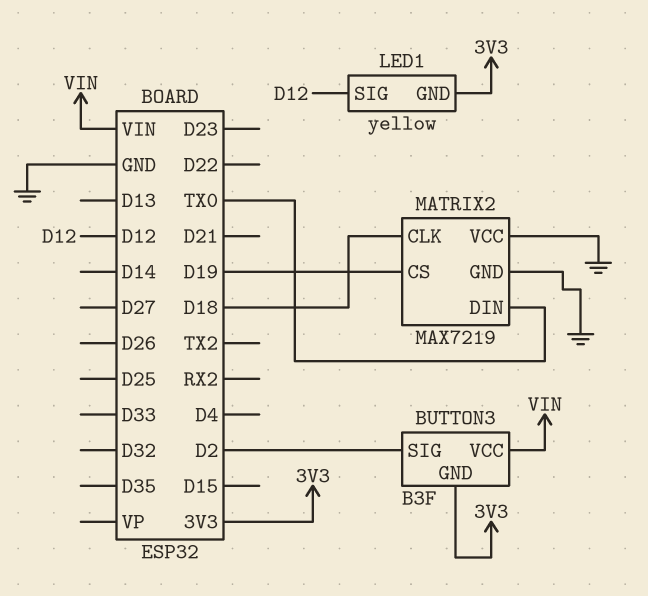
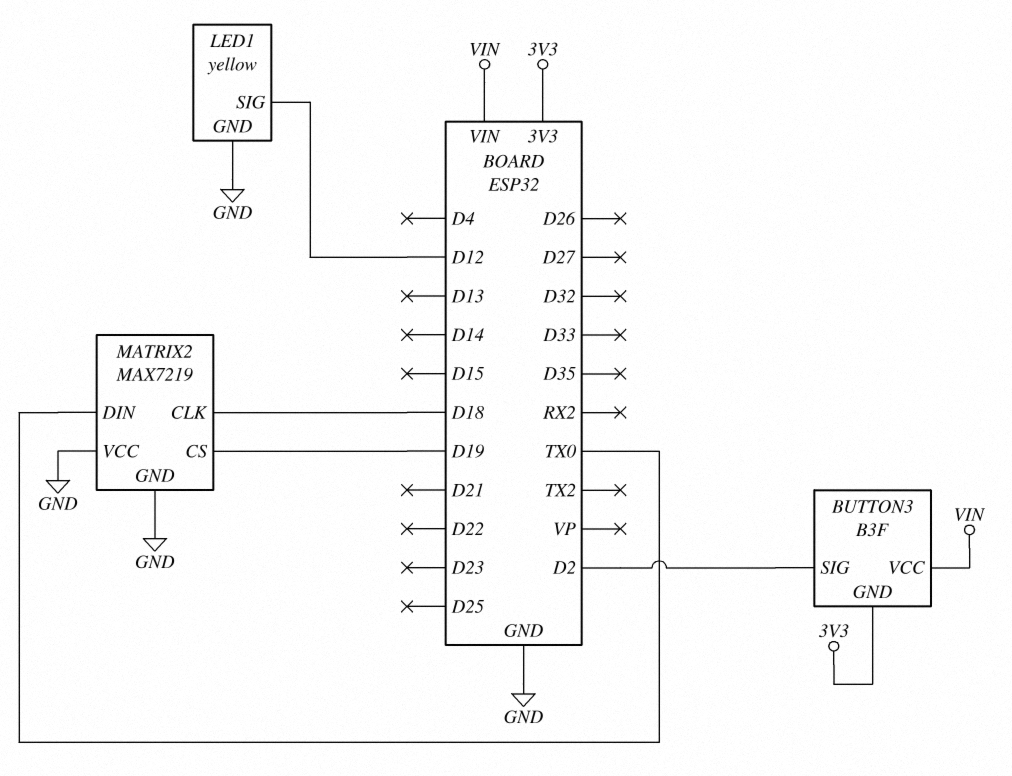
LED1 pin GND: 3V3 -> GND

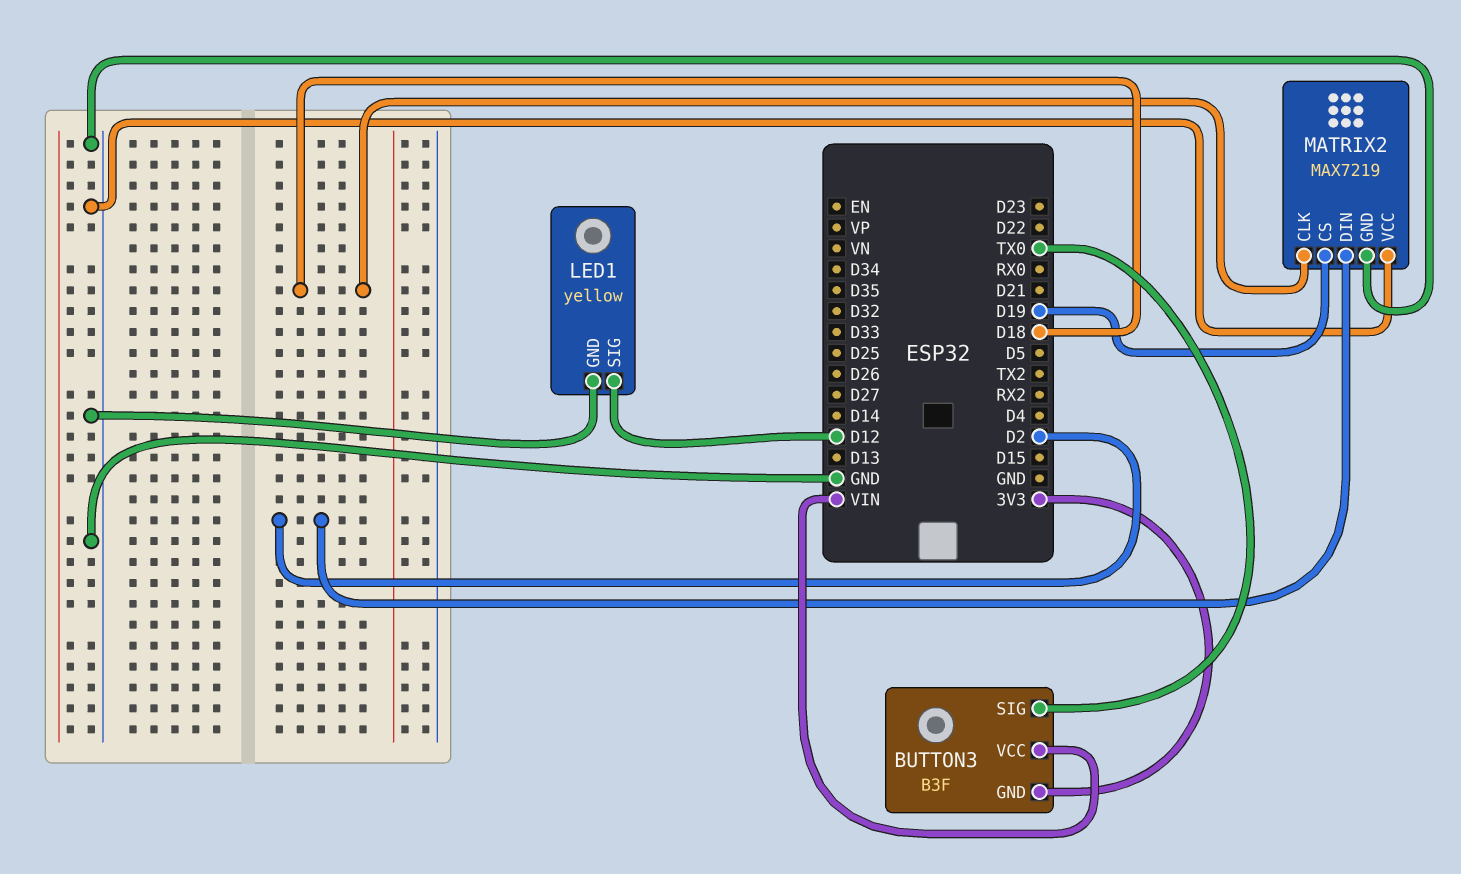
BUTTON3 pin SIG: D2 -> TX0
MATRIX2 pin DIN: TX0 -> D2

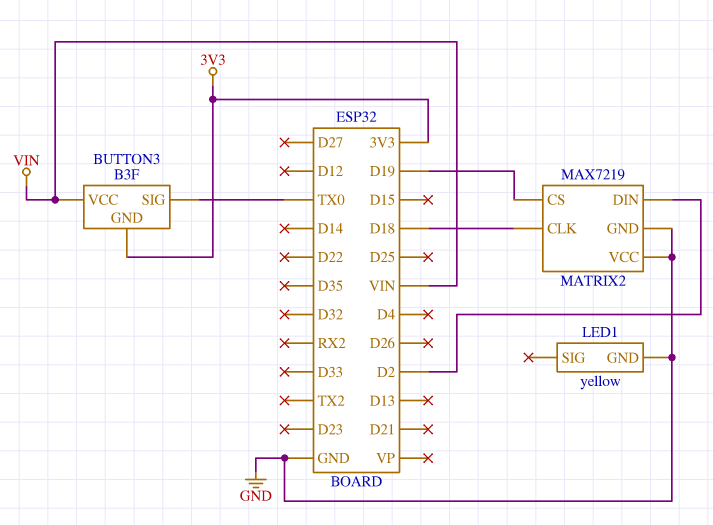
LED1 pin SIG: D12 -> none

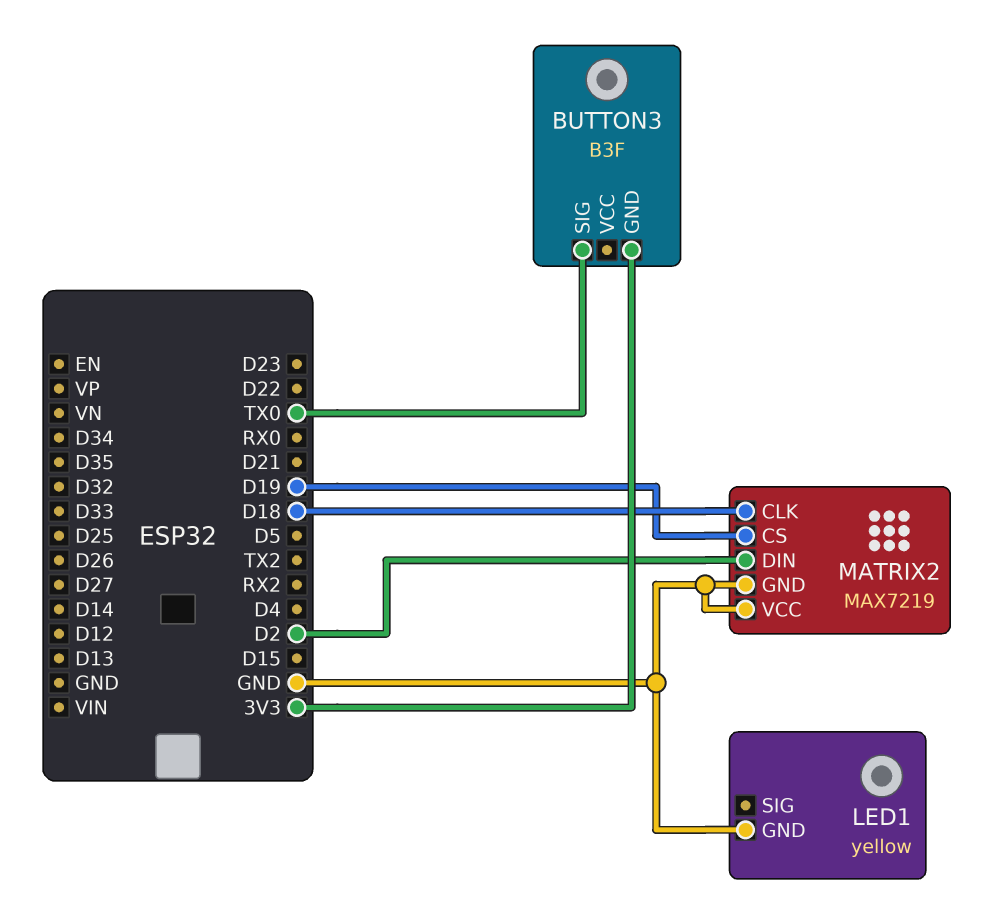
BUTTON3 pin VCC: VIN -> none

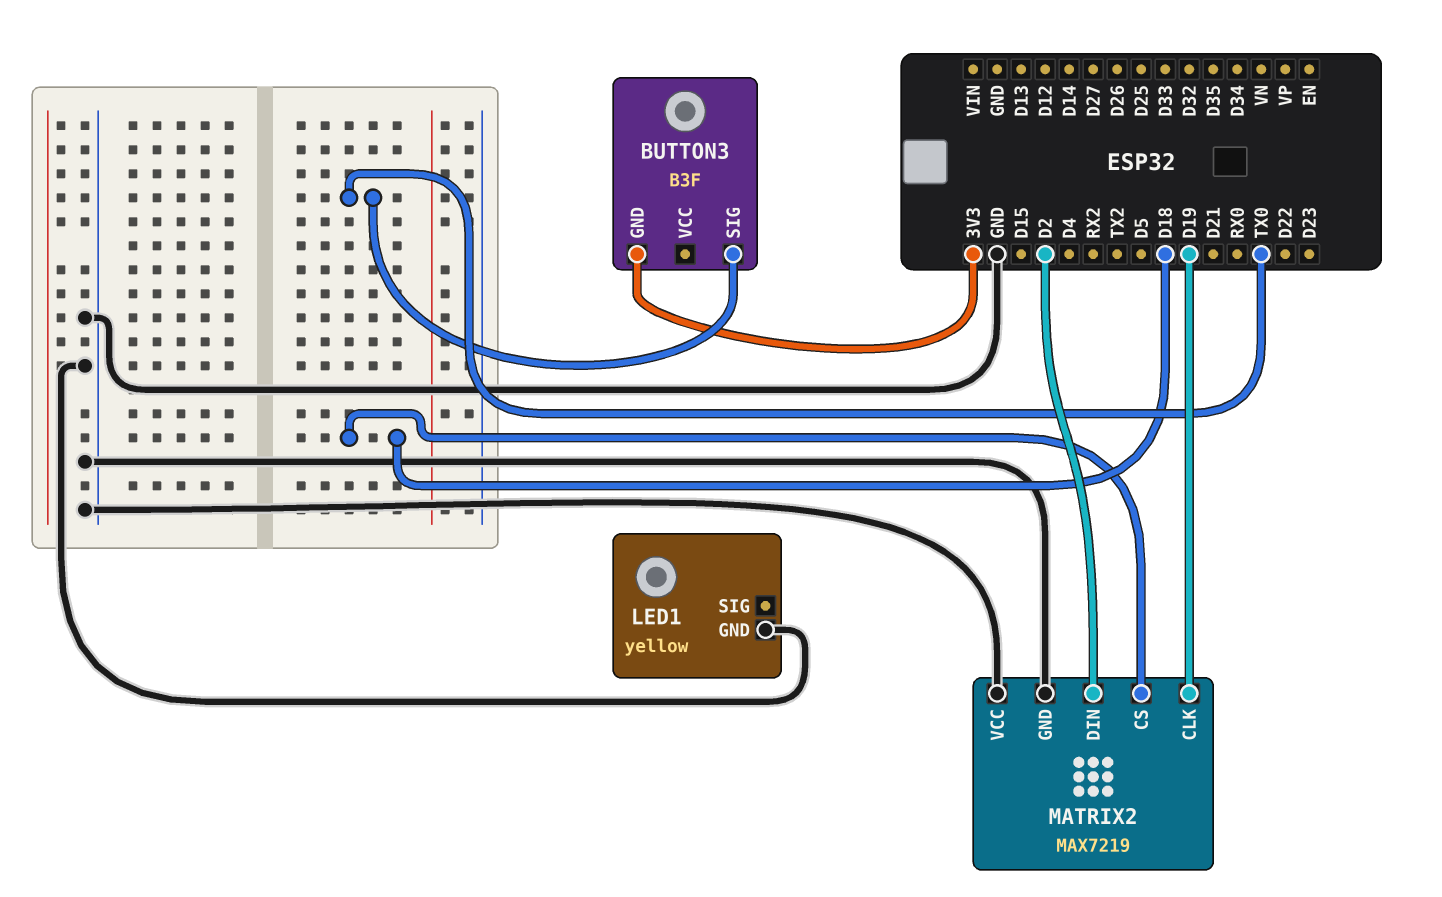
MATRIX2 pin CLK: D18 -> D19
MATRIX2 pin CS: D19 -> D18

